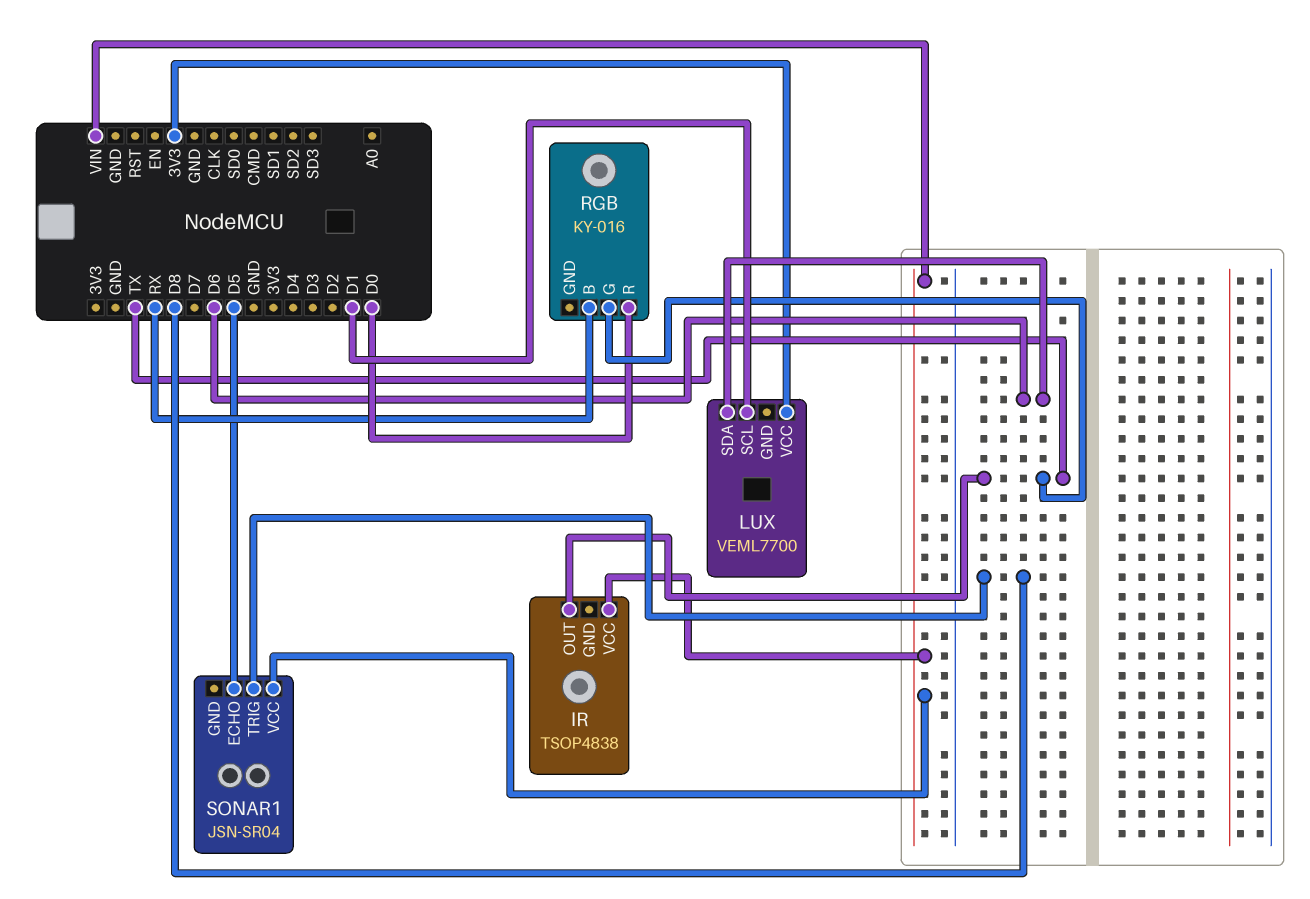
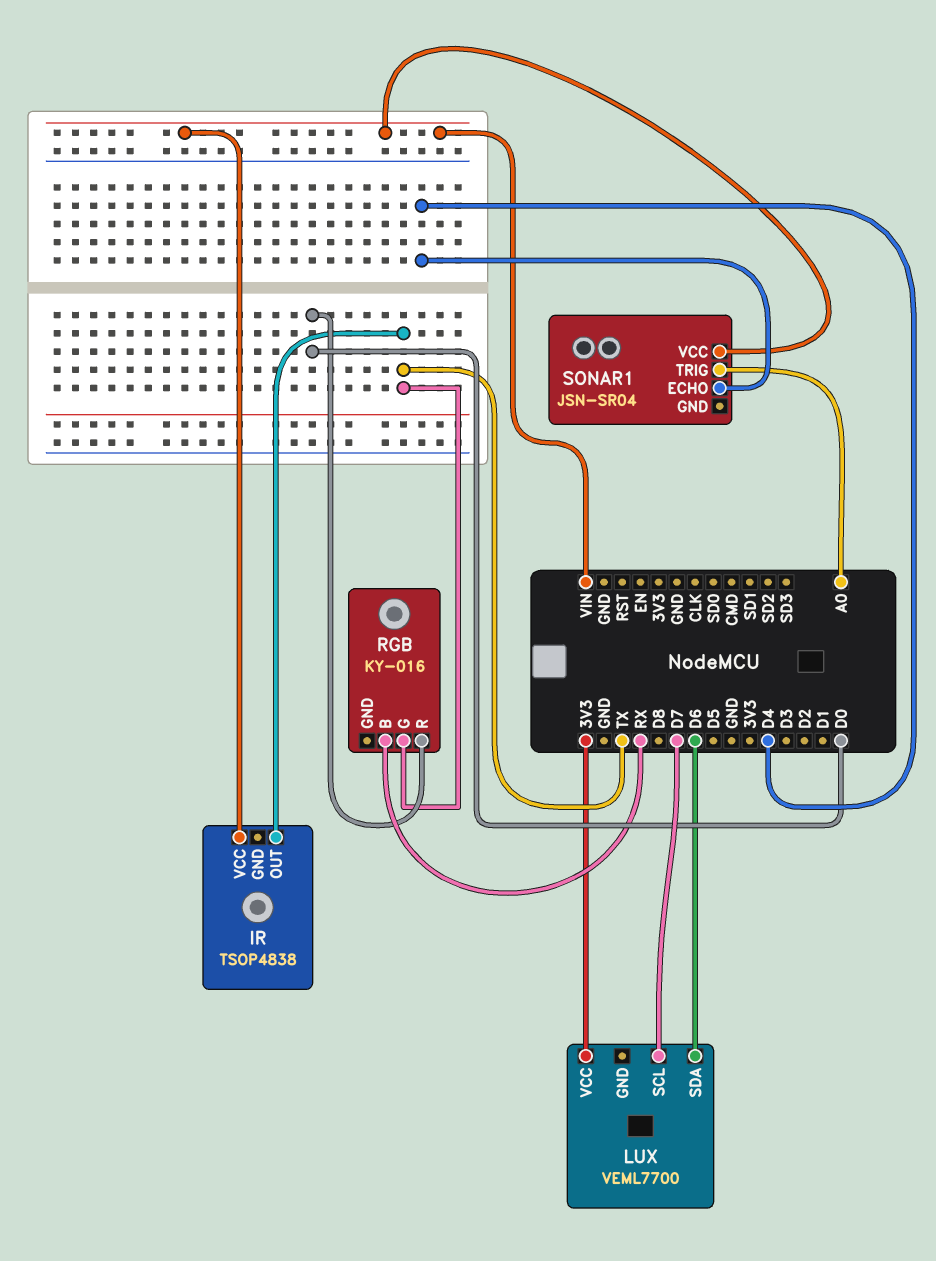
LUX pin SCL: D1 -> D7
SONAR1 pin ECHO: D5 -> D4
SONAR1 pin TRIG: D8 -> A0

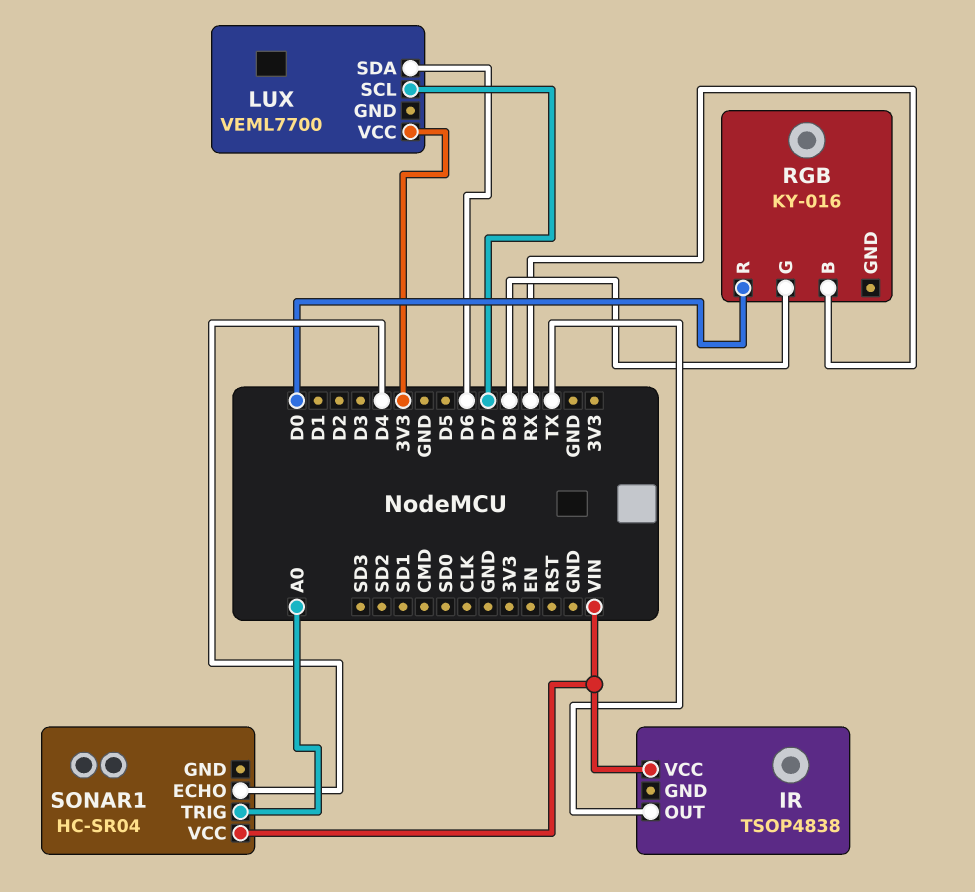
RGB pin G: TX -> D8
SONAR1: JSN-SR04 -> HC-SR04

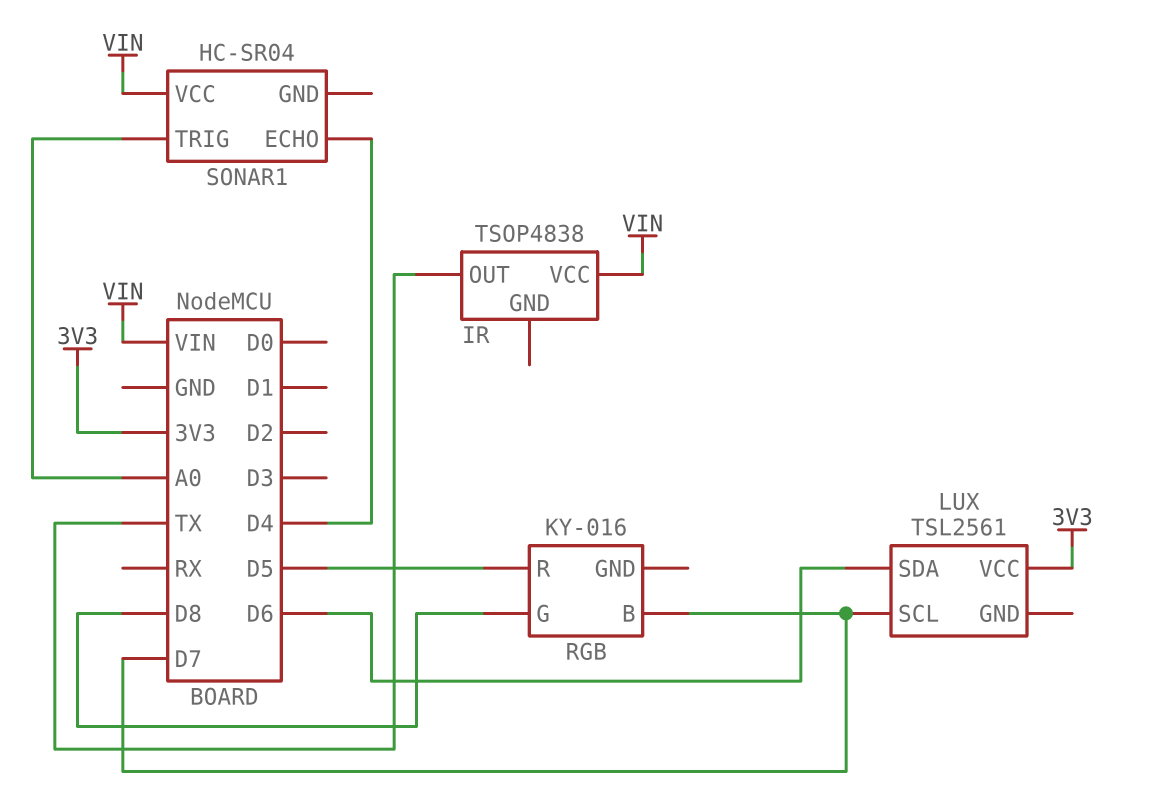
LUX: VEML7700 -> TSL2561
RGB pin B: RX -> D7
RGB pin R: D0 -> D5

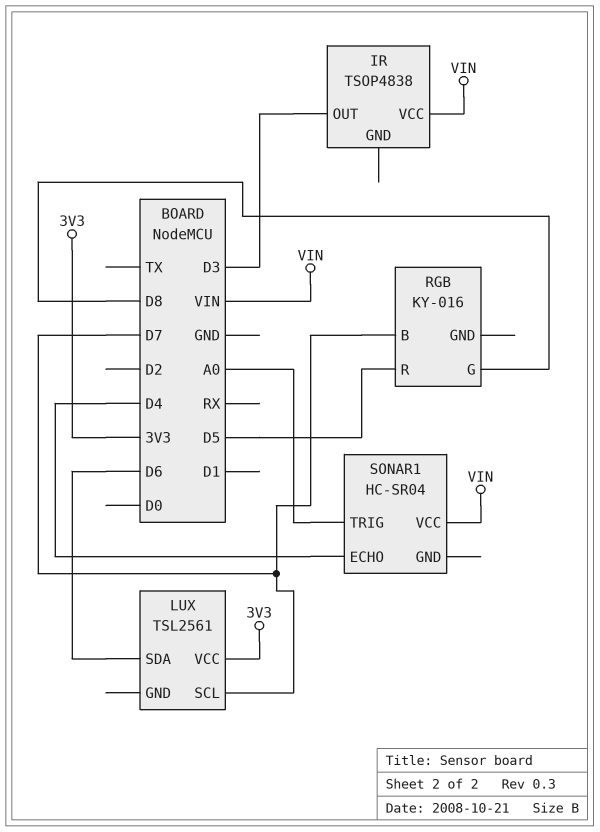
IR pin OUT: TX -> D3

